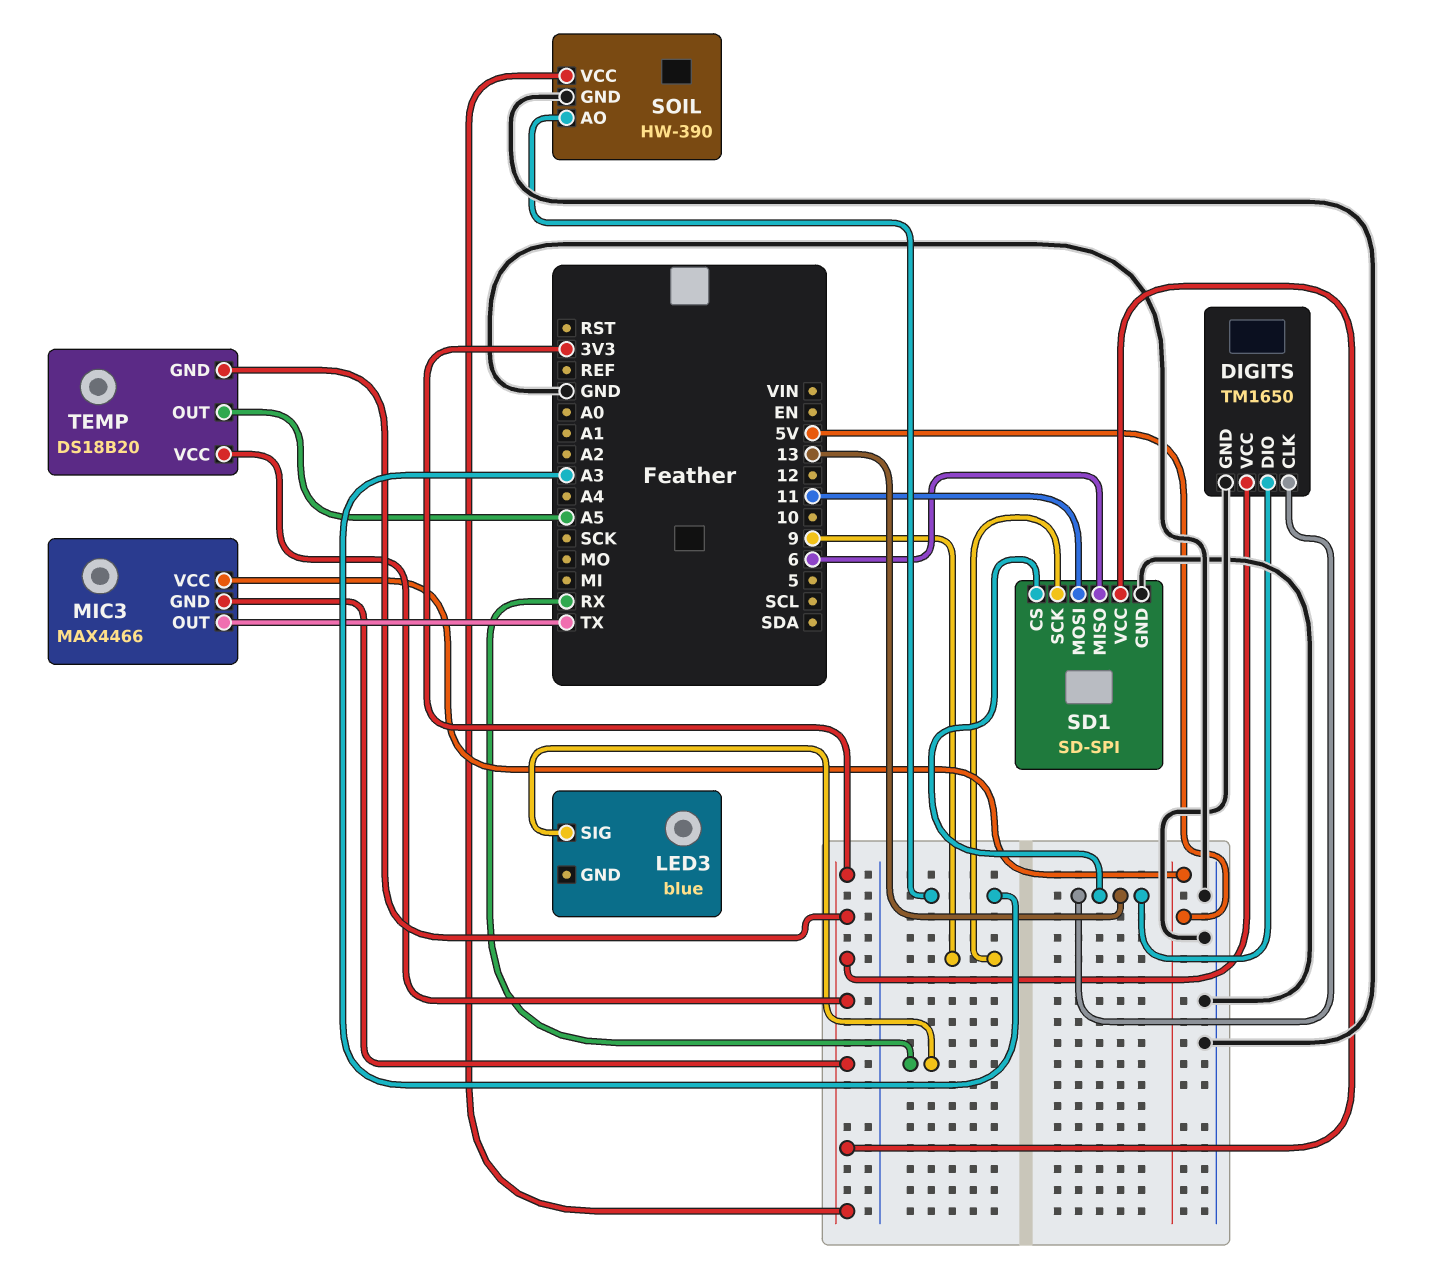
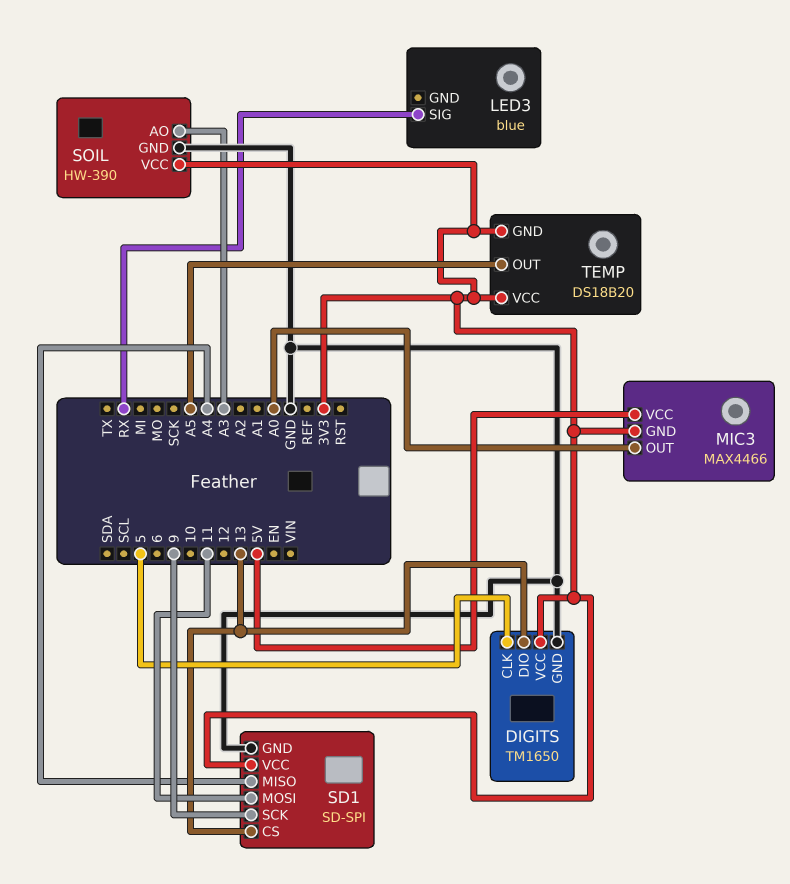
DIGITS pin CLK: 13 -> 5
MIC3 pin OUT: TX -> A0
SD1 pin MISO: 6 -> A4

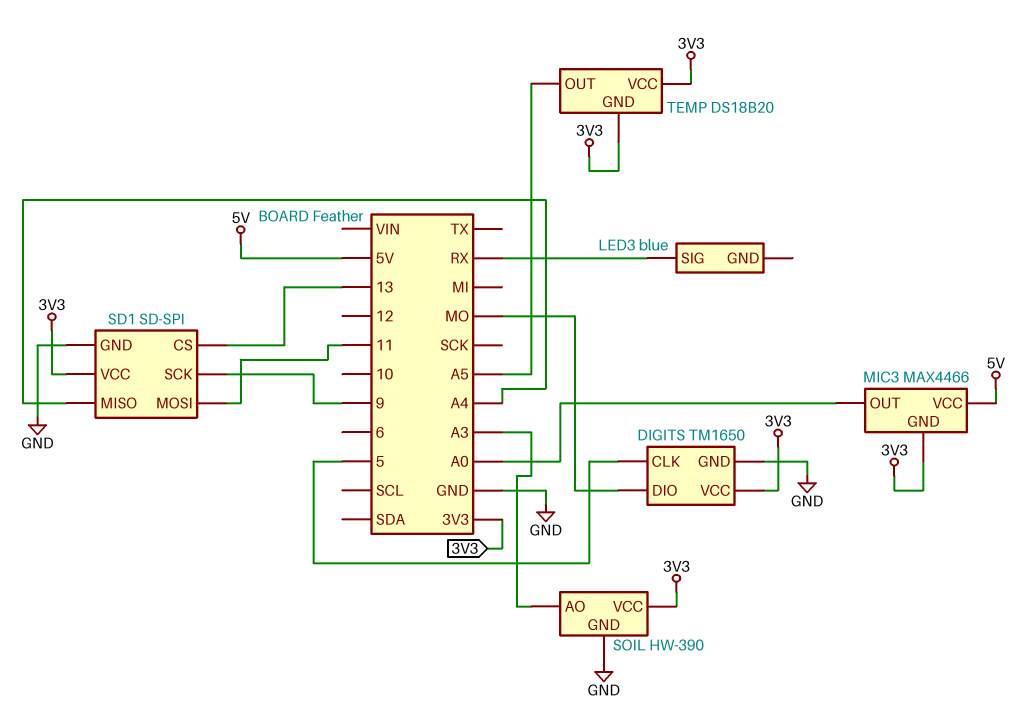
DIGITS pin DIO: 13 -> MO

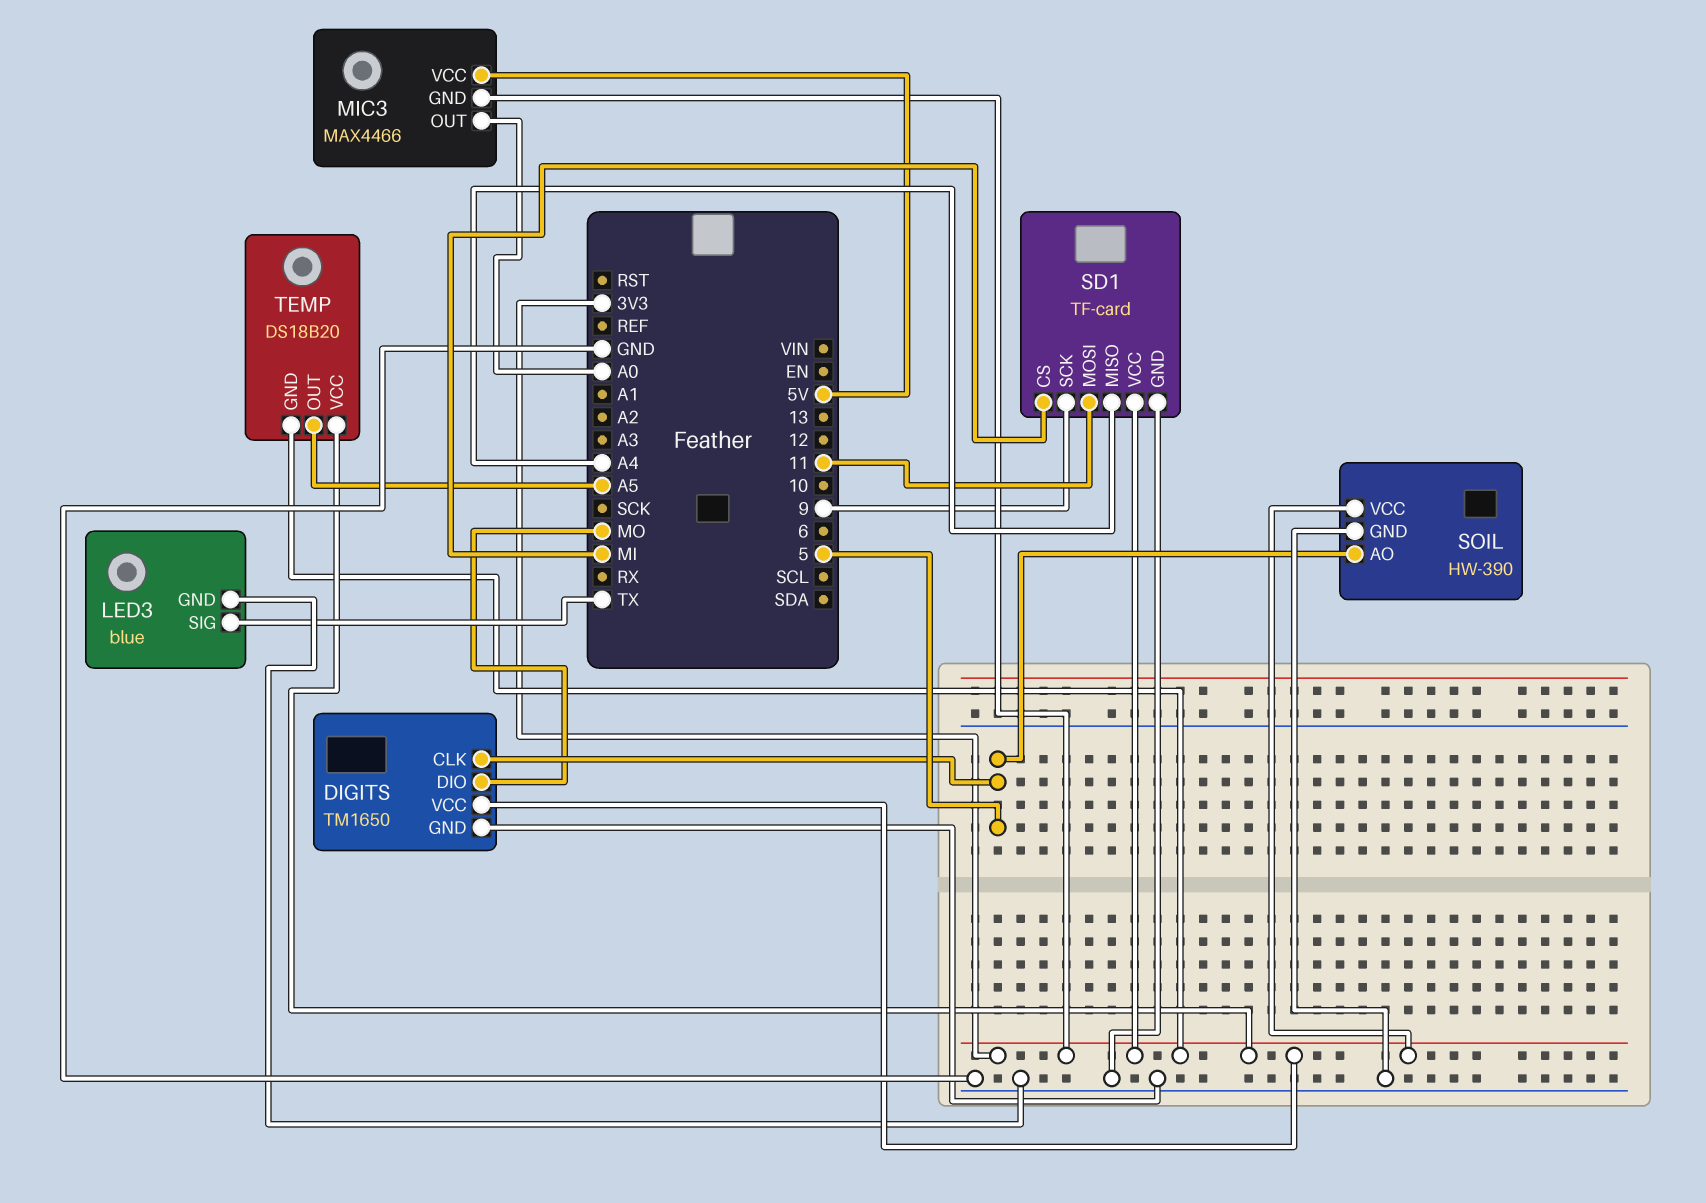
LED3 pin GND: none -> GND
LED3 pin SIG: RX -> TX
SD1: SD-SPI -> TF-card
SD1 pin CS: 13 -> MI
SOIL pin AO: A3 -> 5

